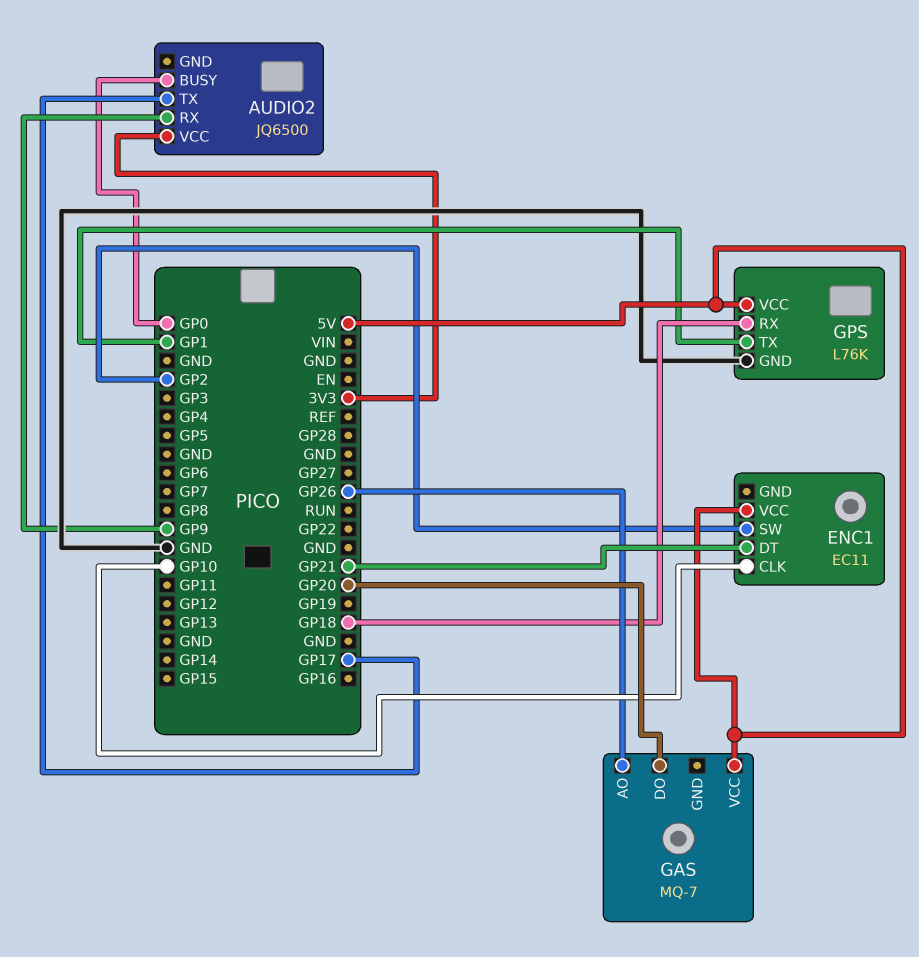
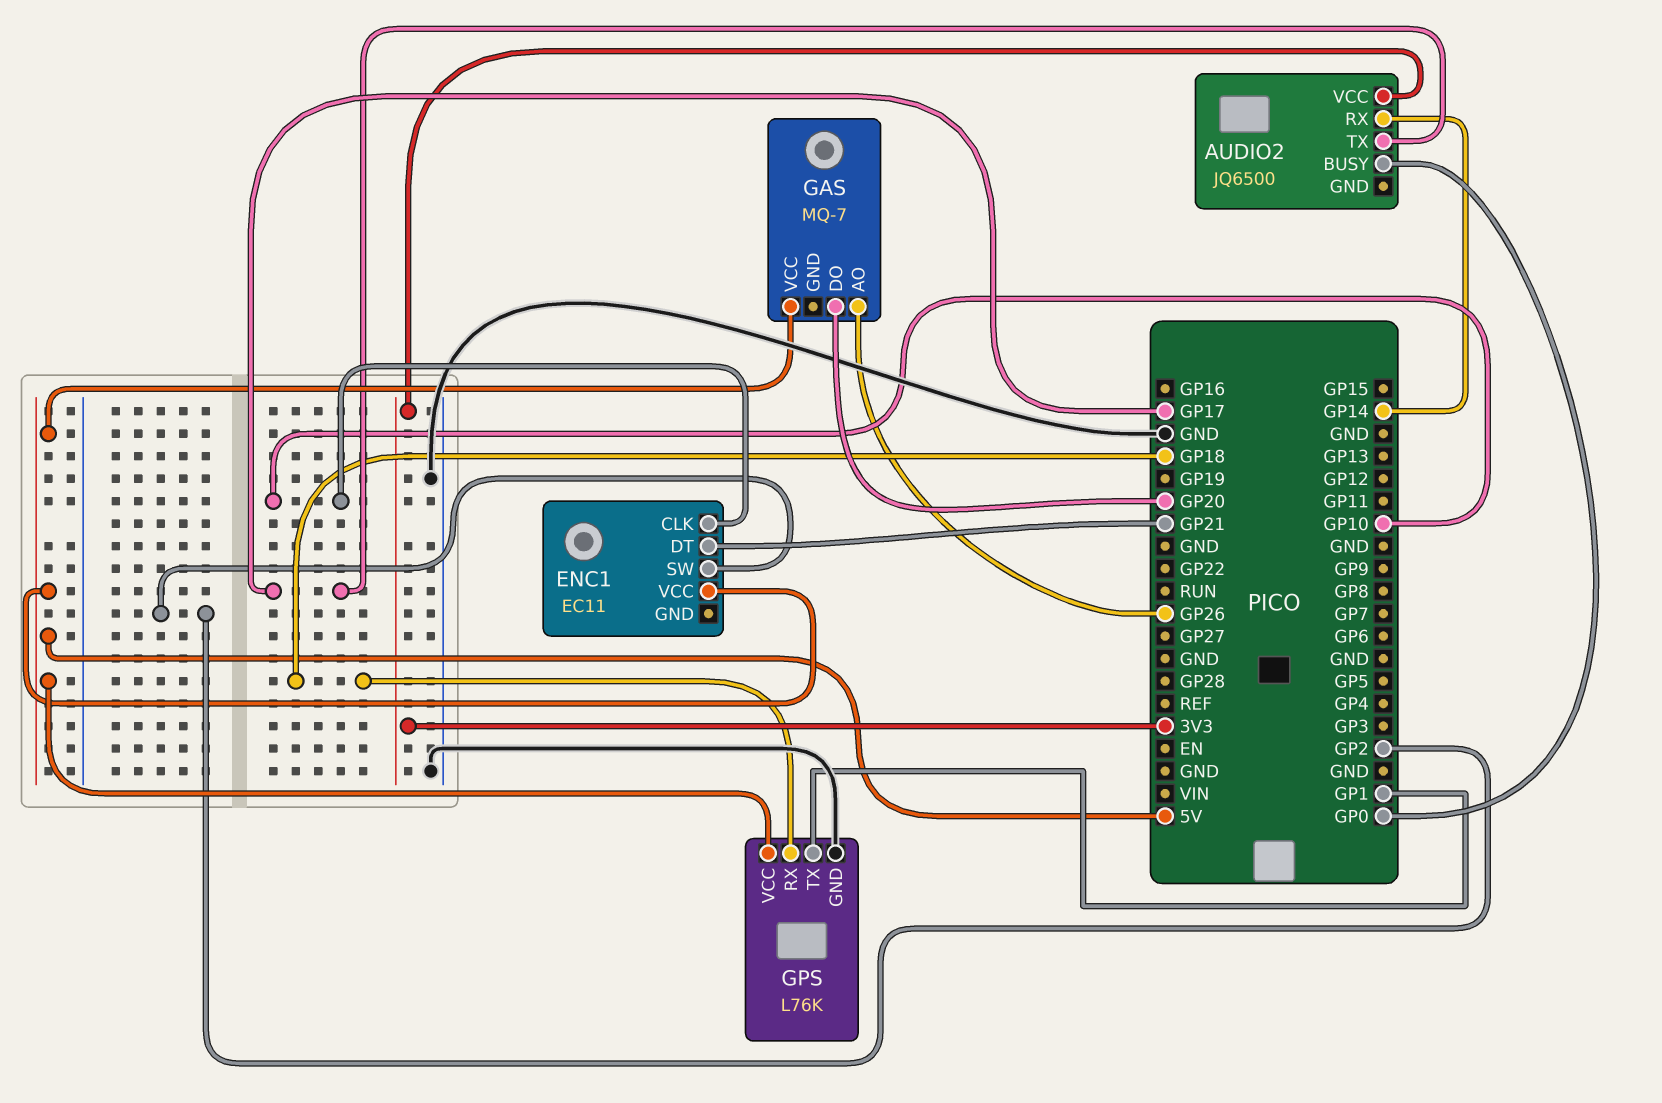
AUDIO2 pin RX: GP9 -> GP14

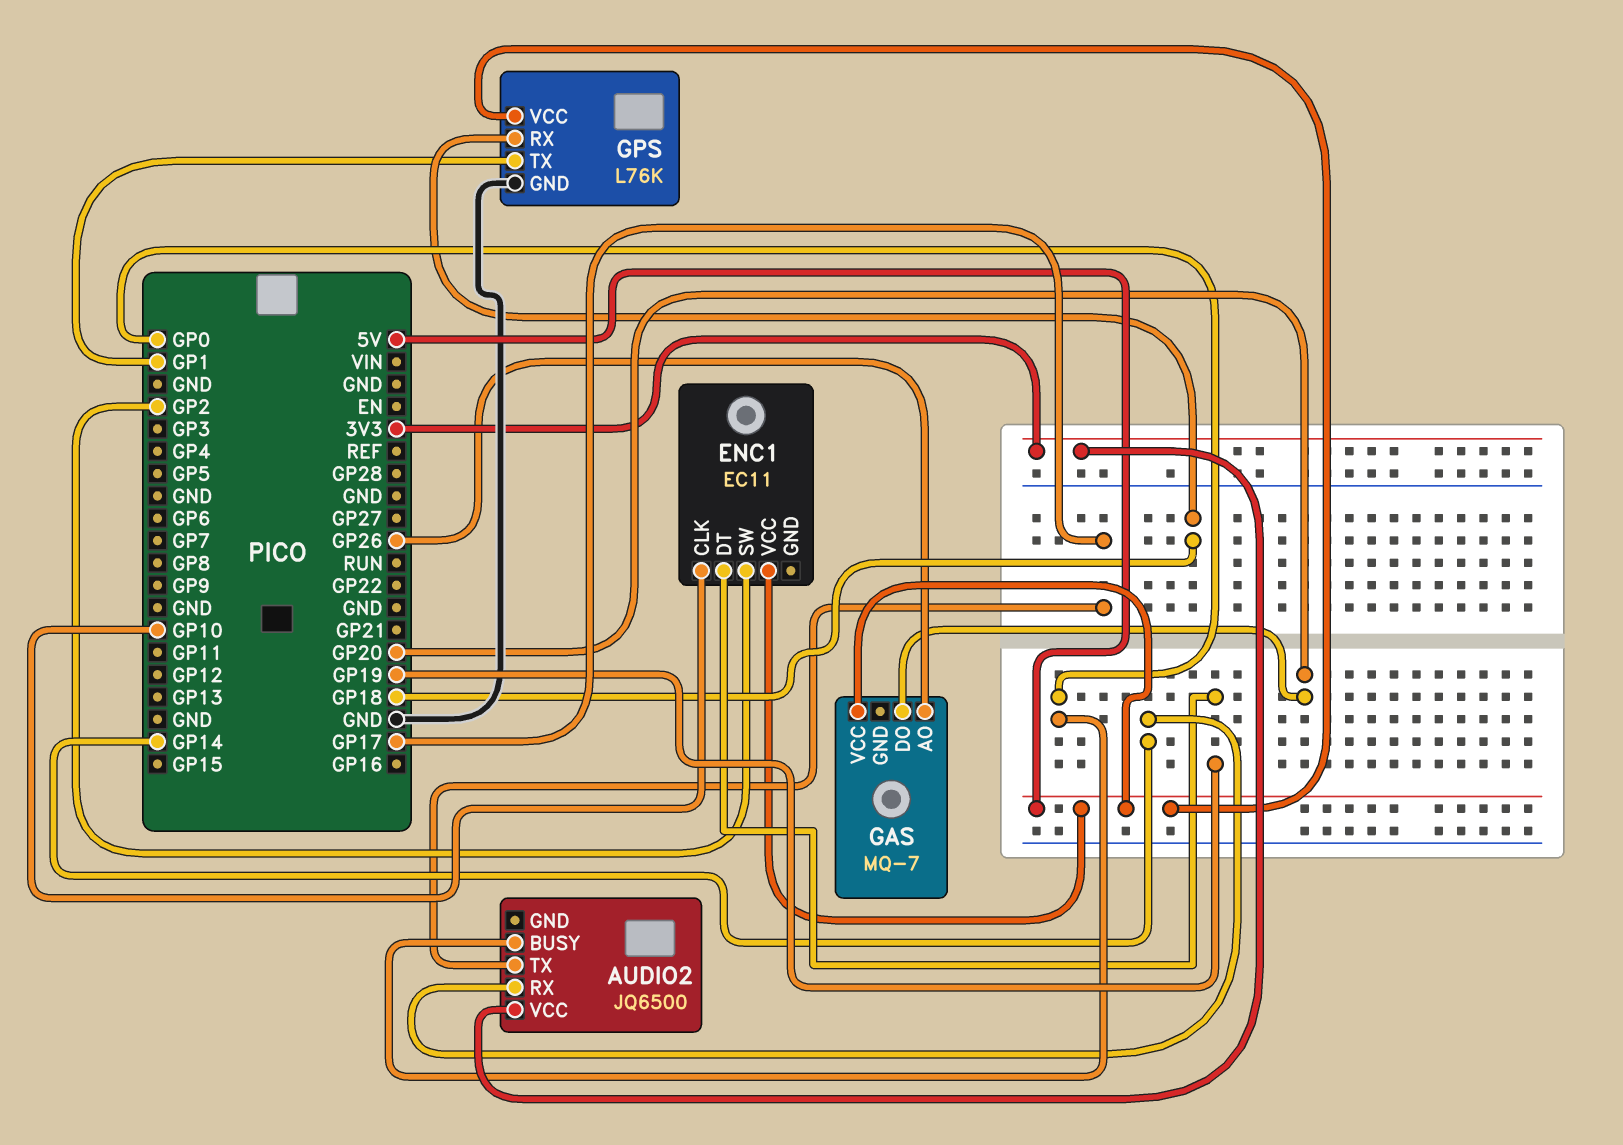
ENC1 pin DT: GP21 -> GP19

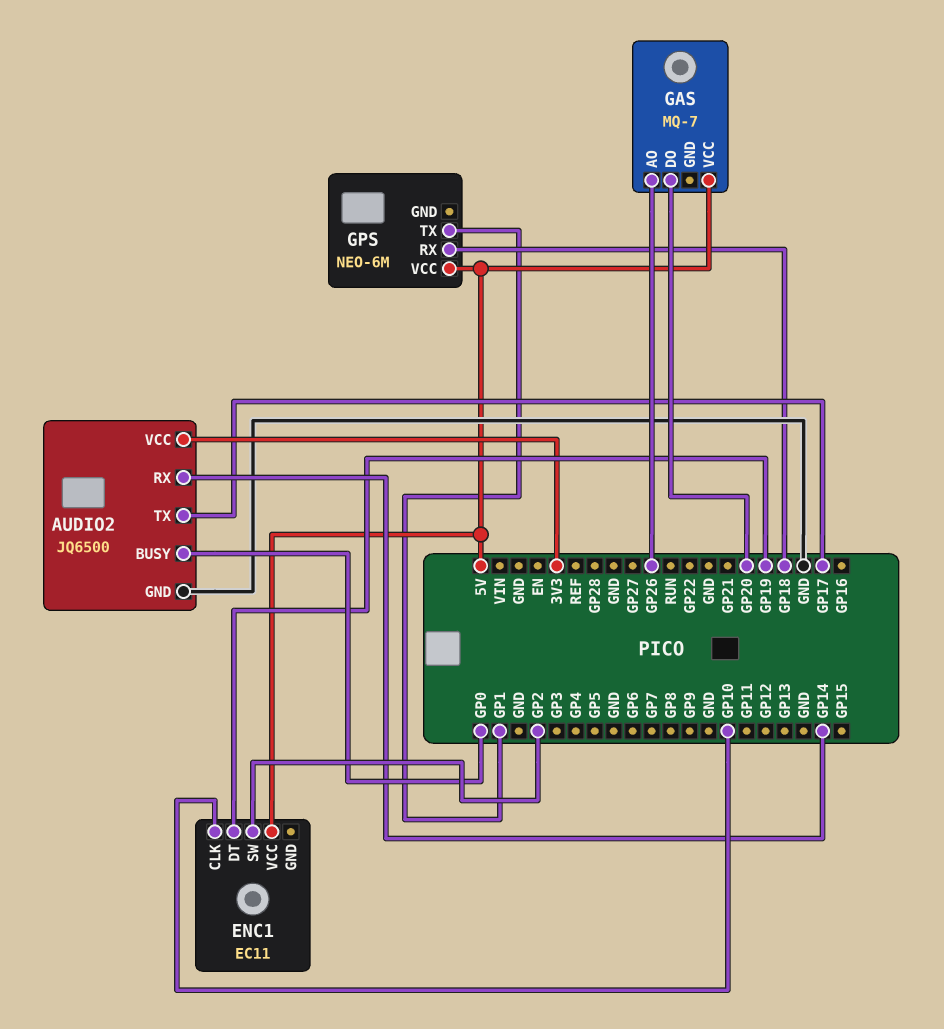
AUDIO2 pin GND: none -> GND
GPS: L76K -> NEO-6M
GPS pin GND: GND -> none

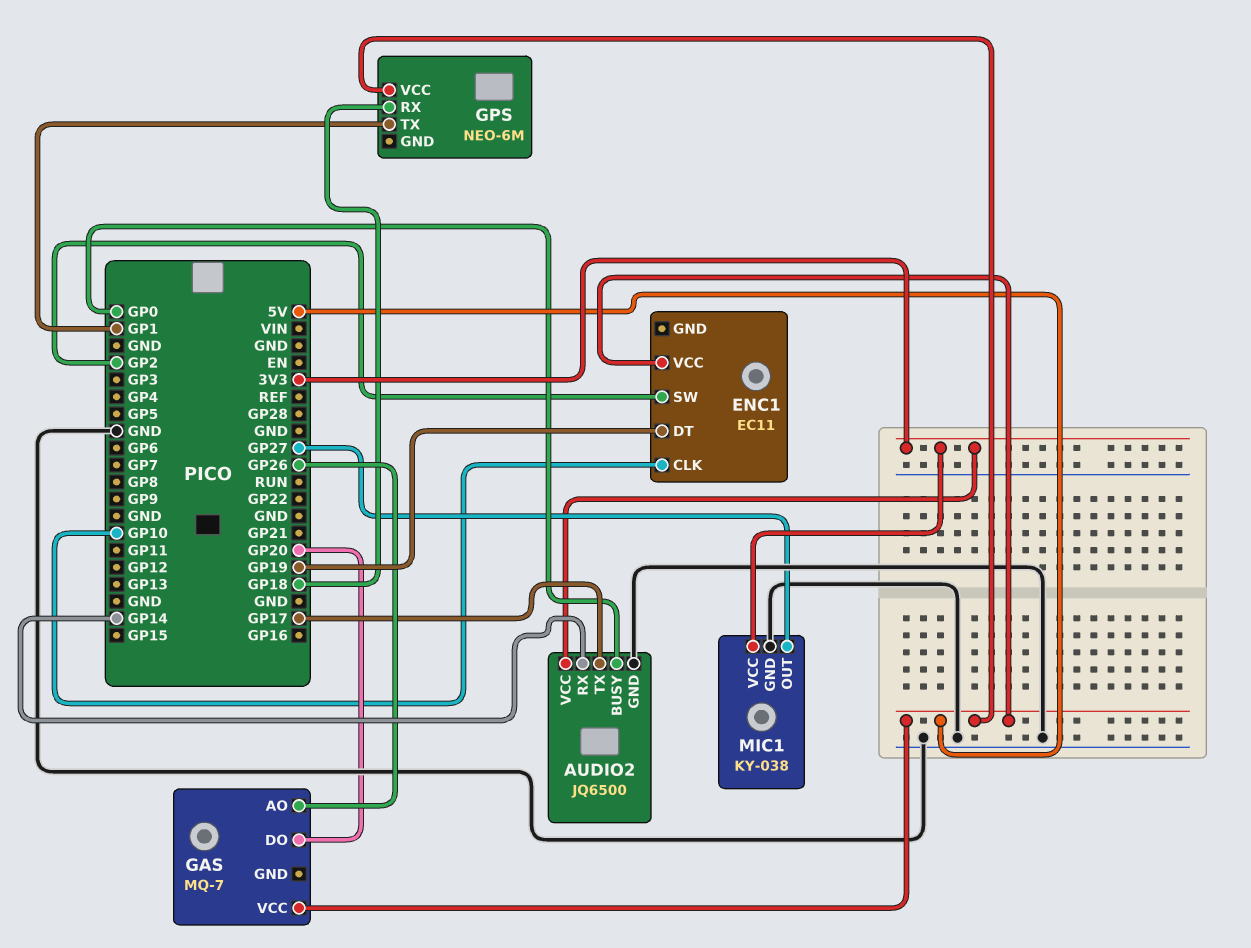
MIC1: none -> KY-038
MIC1 pin GND: none -> GND
MIC1 pin OUT: none -> GP27
MIC1 pin VCC: none -> 3V3

